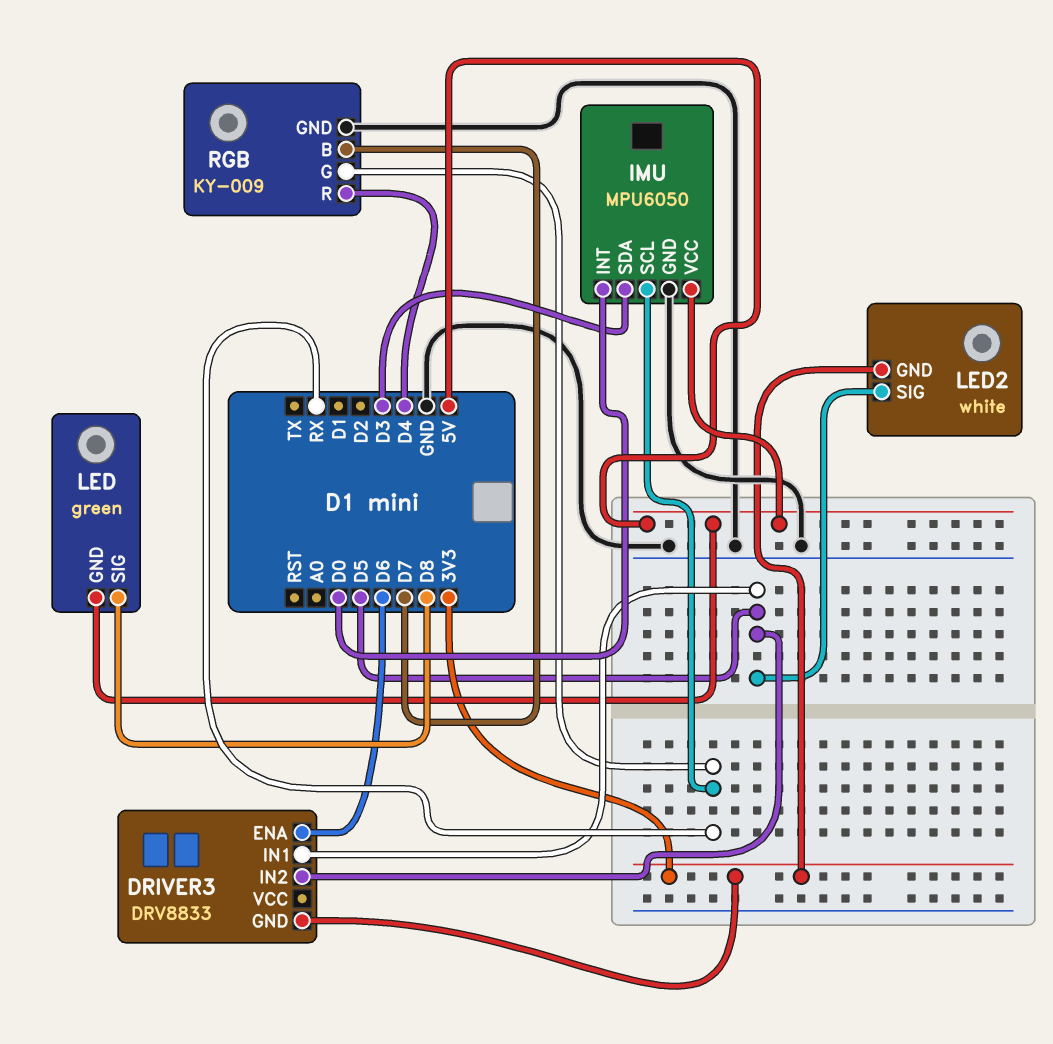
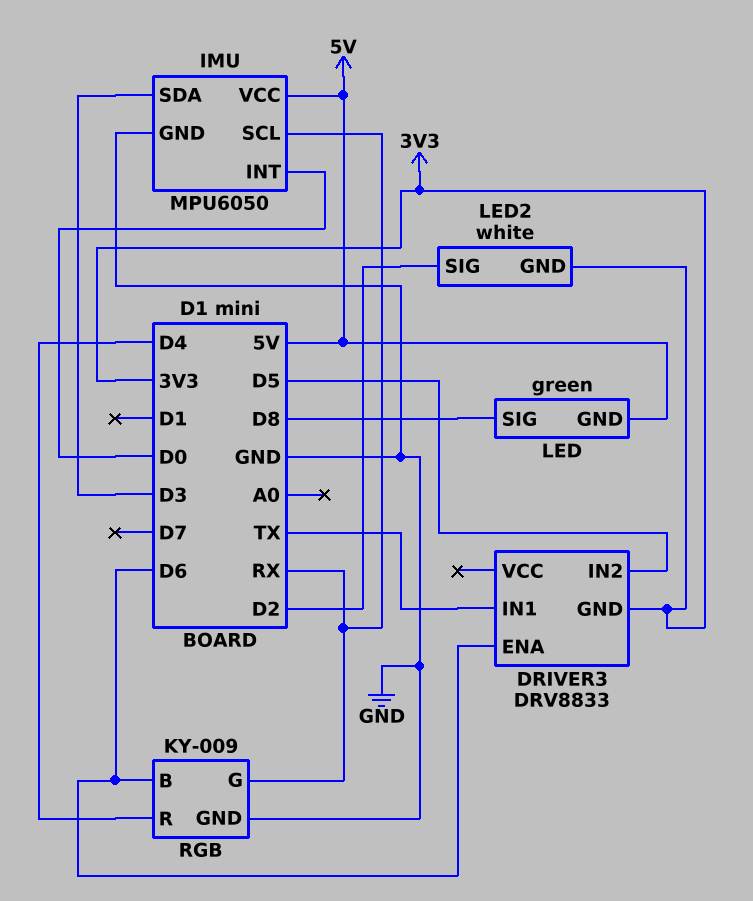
DRIVER3 pin IN1: D5 -> TX
LED2 pin SIG: D5 -> D2
RGB pin B: D7 -> D6

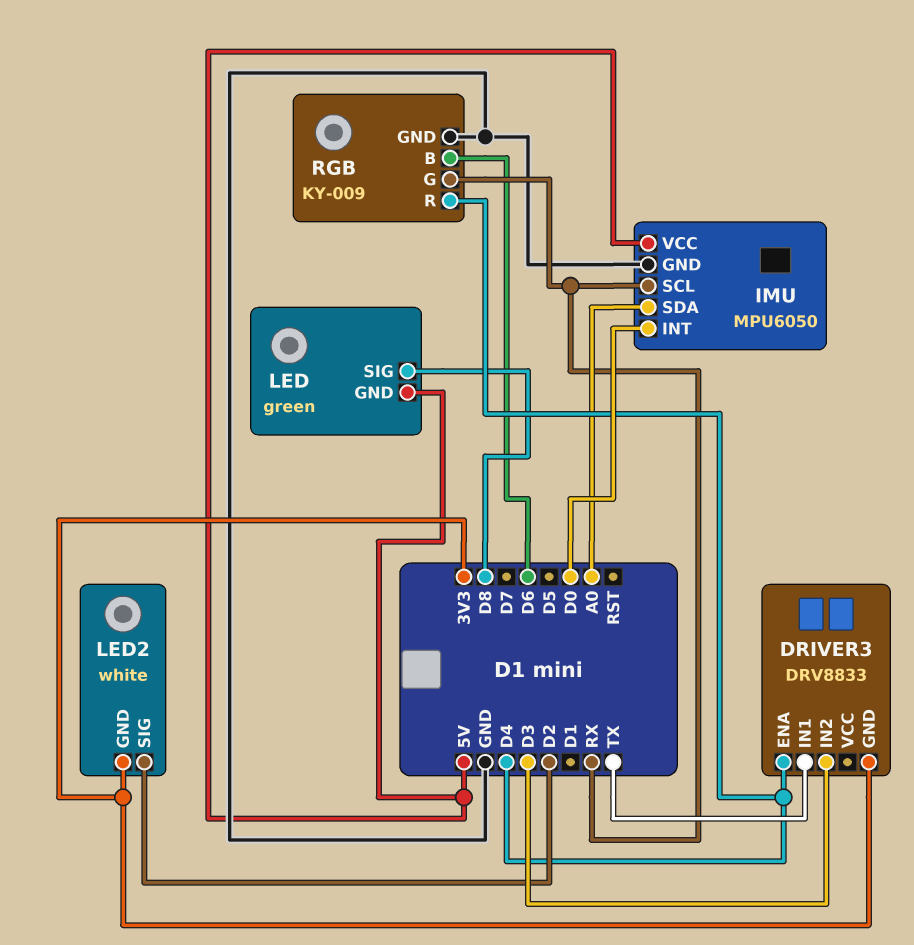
DRIVER3 pin ENA: D6 -> D4
DRIVER3 pin IN2: D5 -> D3
IMU pin SDA: D3 -> A0

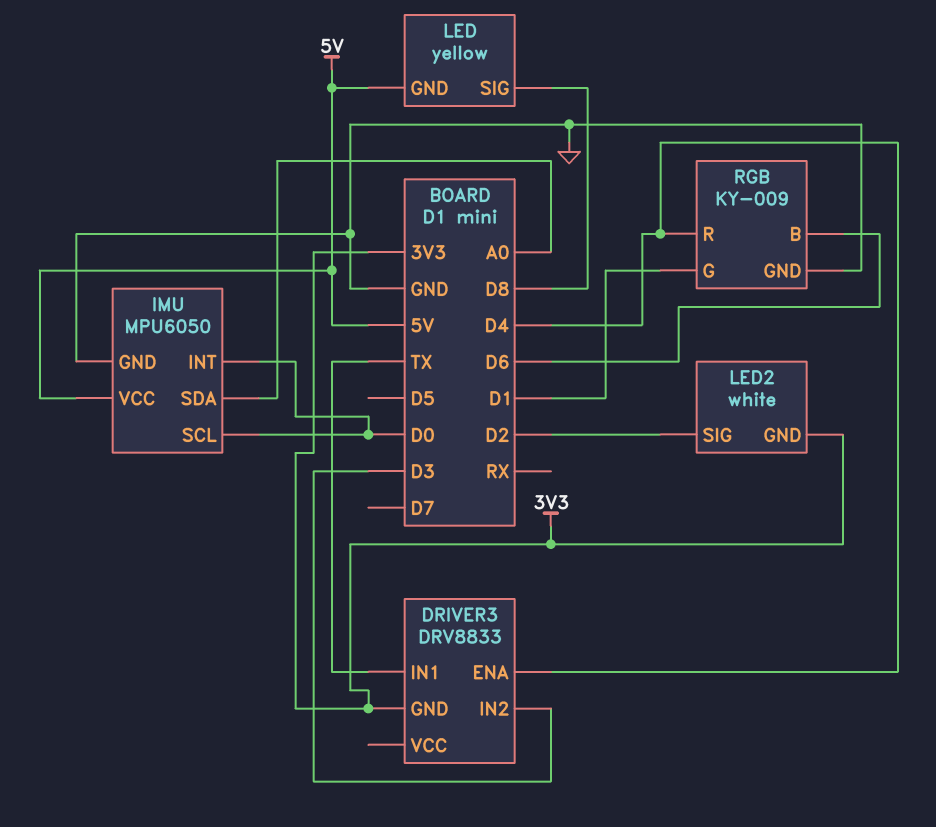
IMU pin SCL: RX -> D0
LED: green -> yellow
RGB pin G: RX -> D1

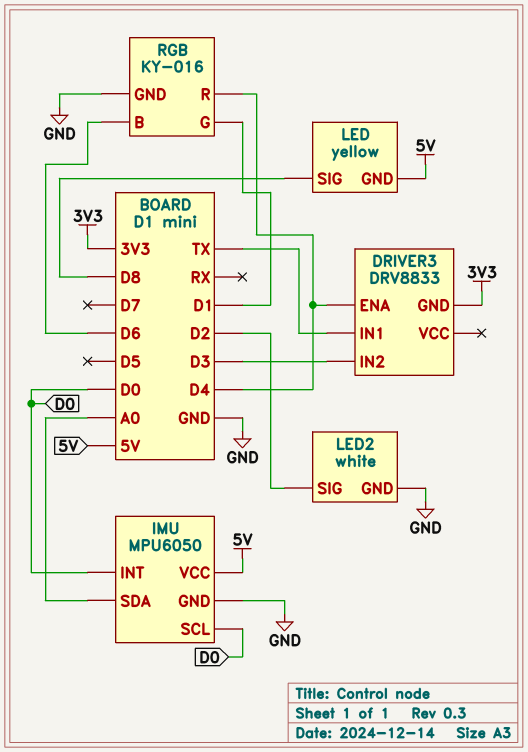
LED2 pin GND: 3V3 -> GND
RGB: KY-009 -> KY-016

